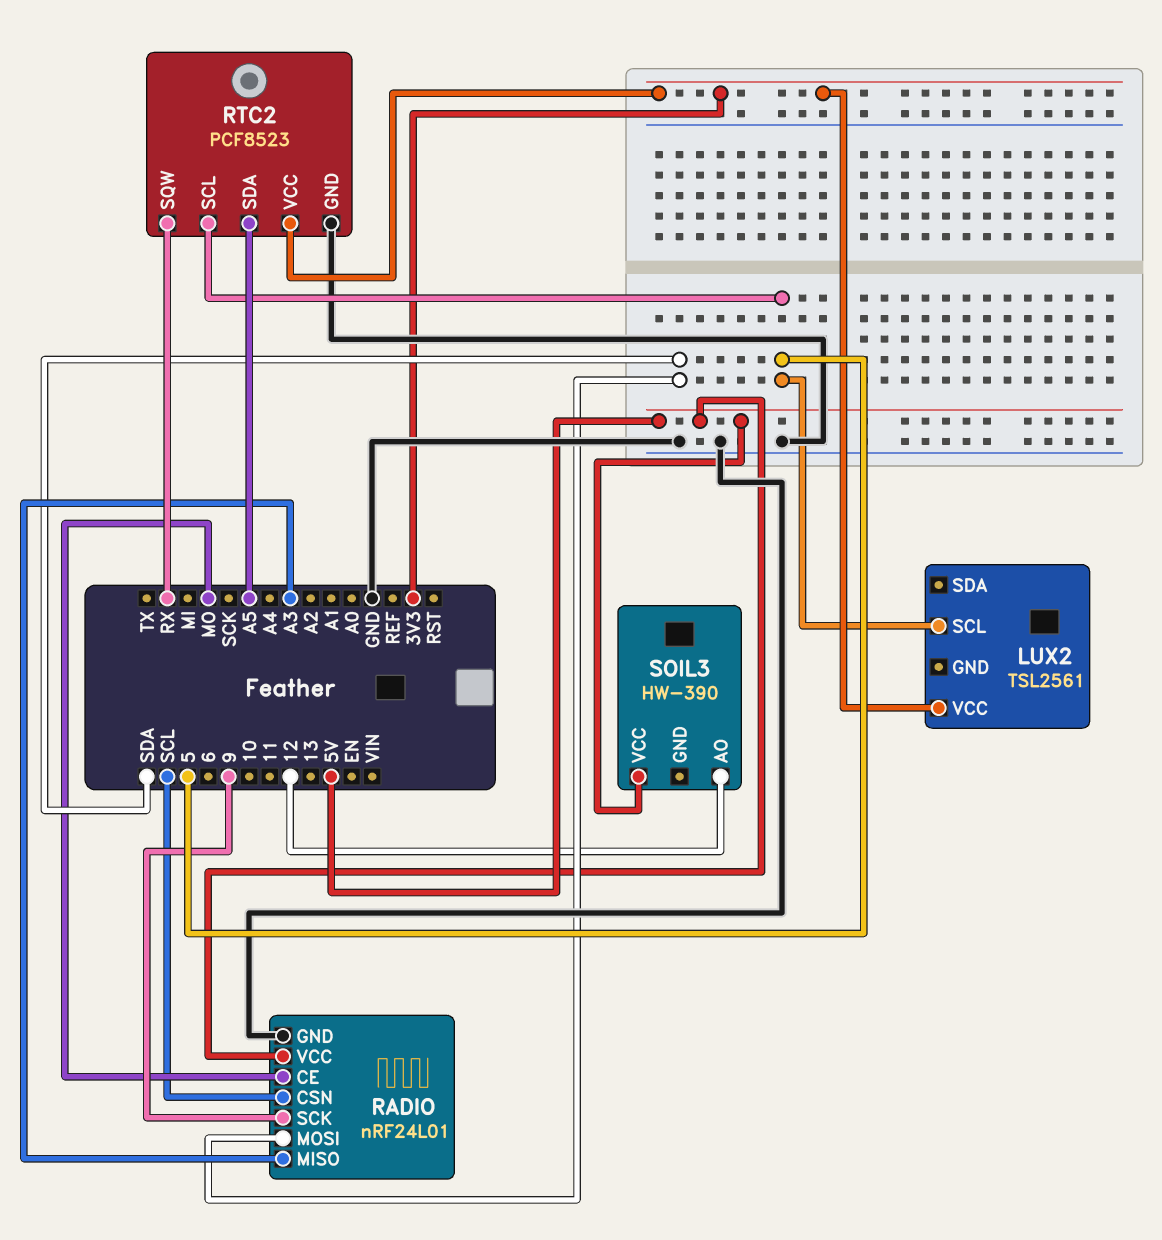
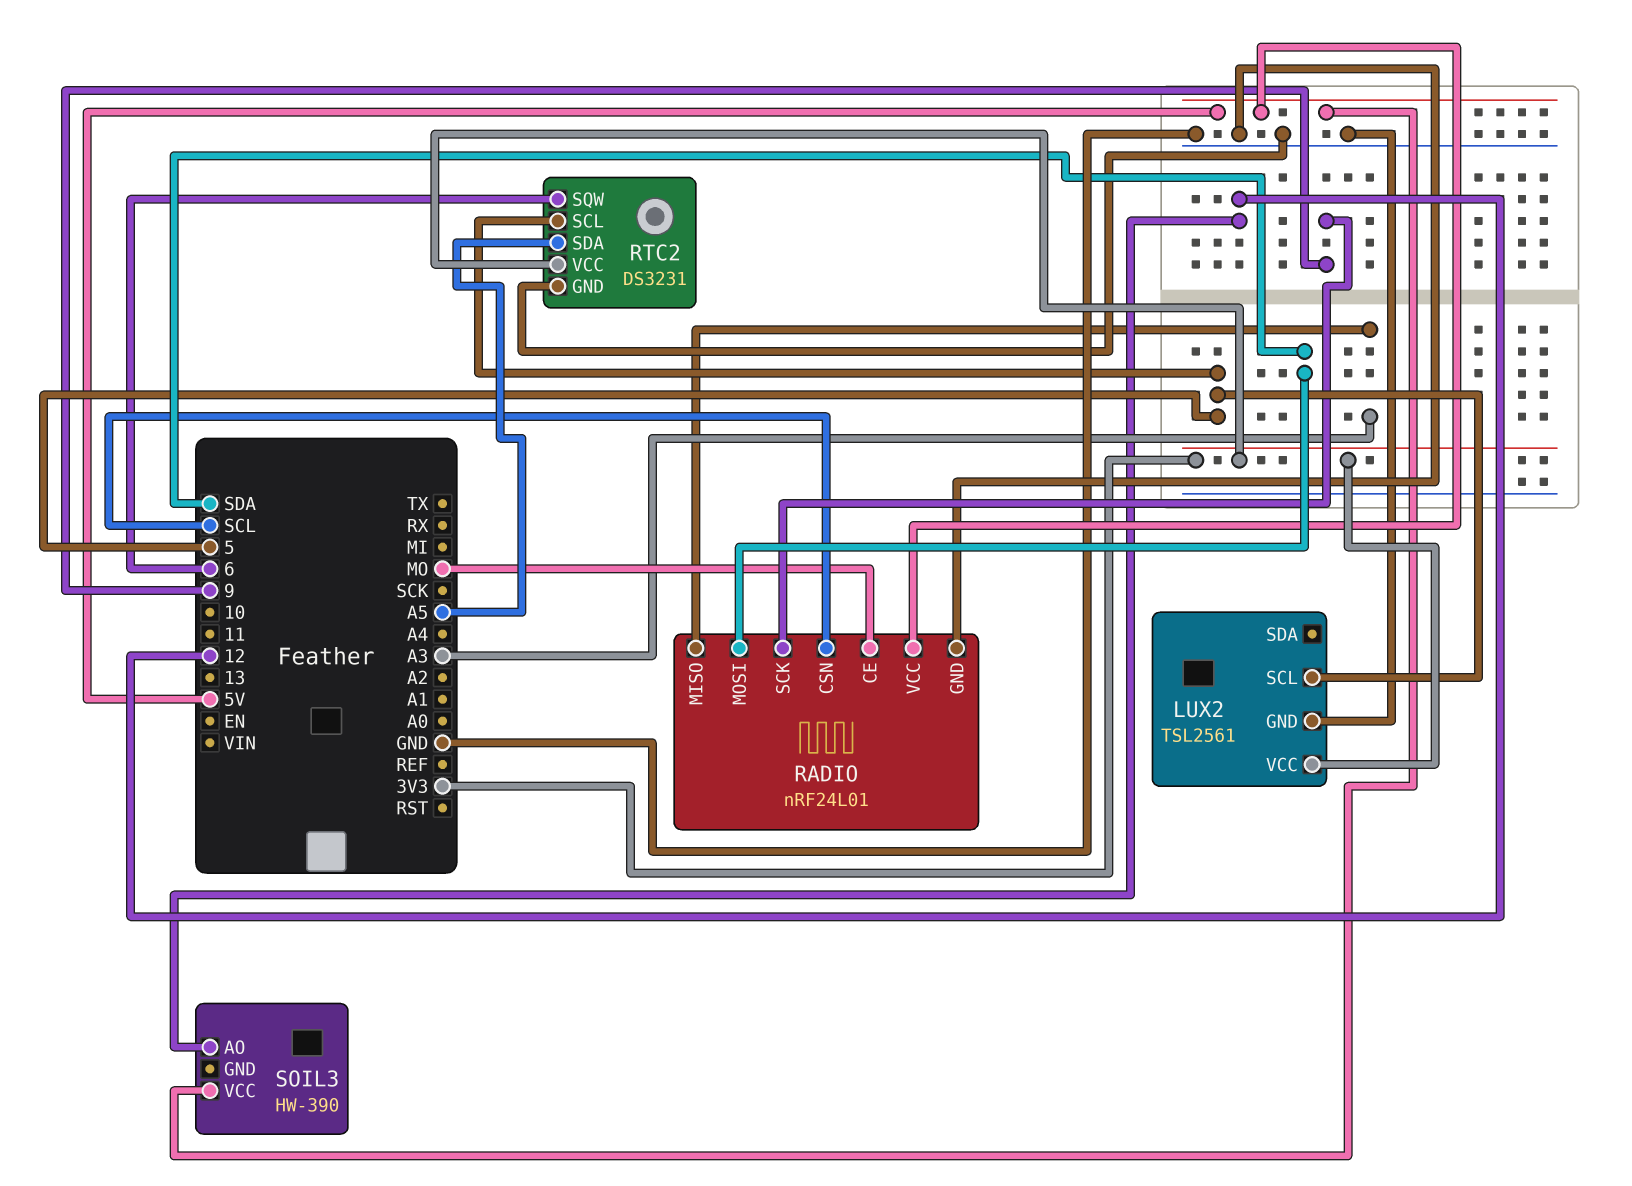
LUX2 pin GND: none -> GND
RTC2: PCF8523 -> DS3231
RTC2 pin SQW: RX -> 6

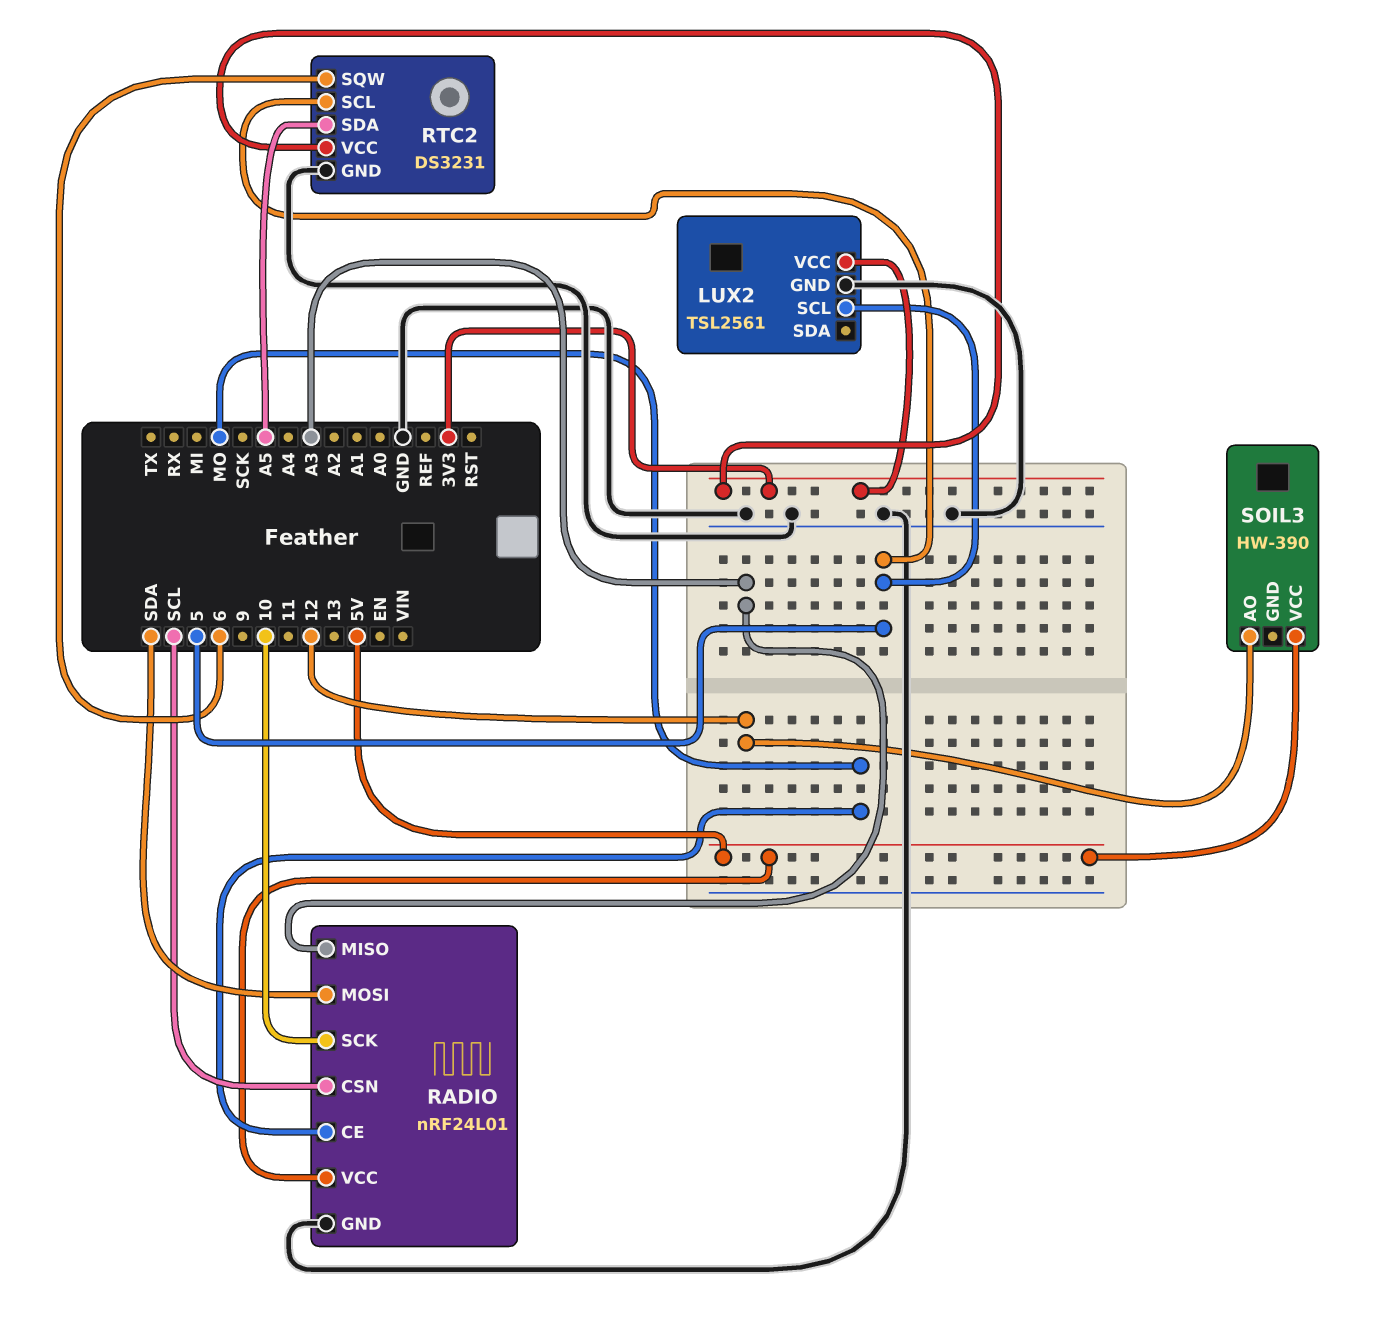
RADIO pin SCK: 9 -> 10

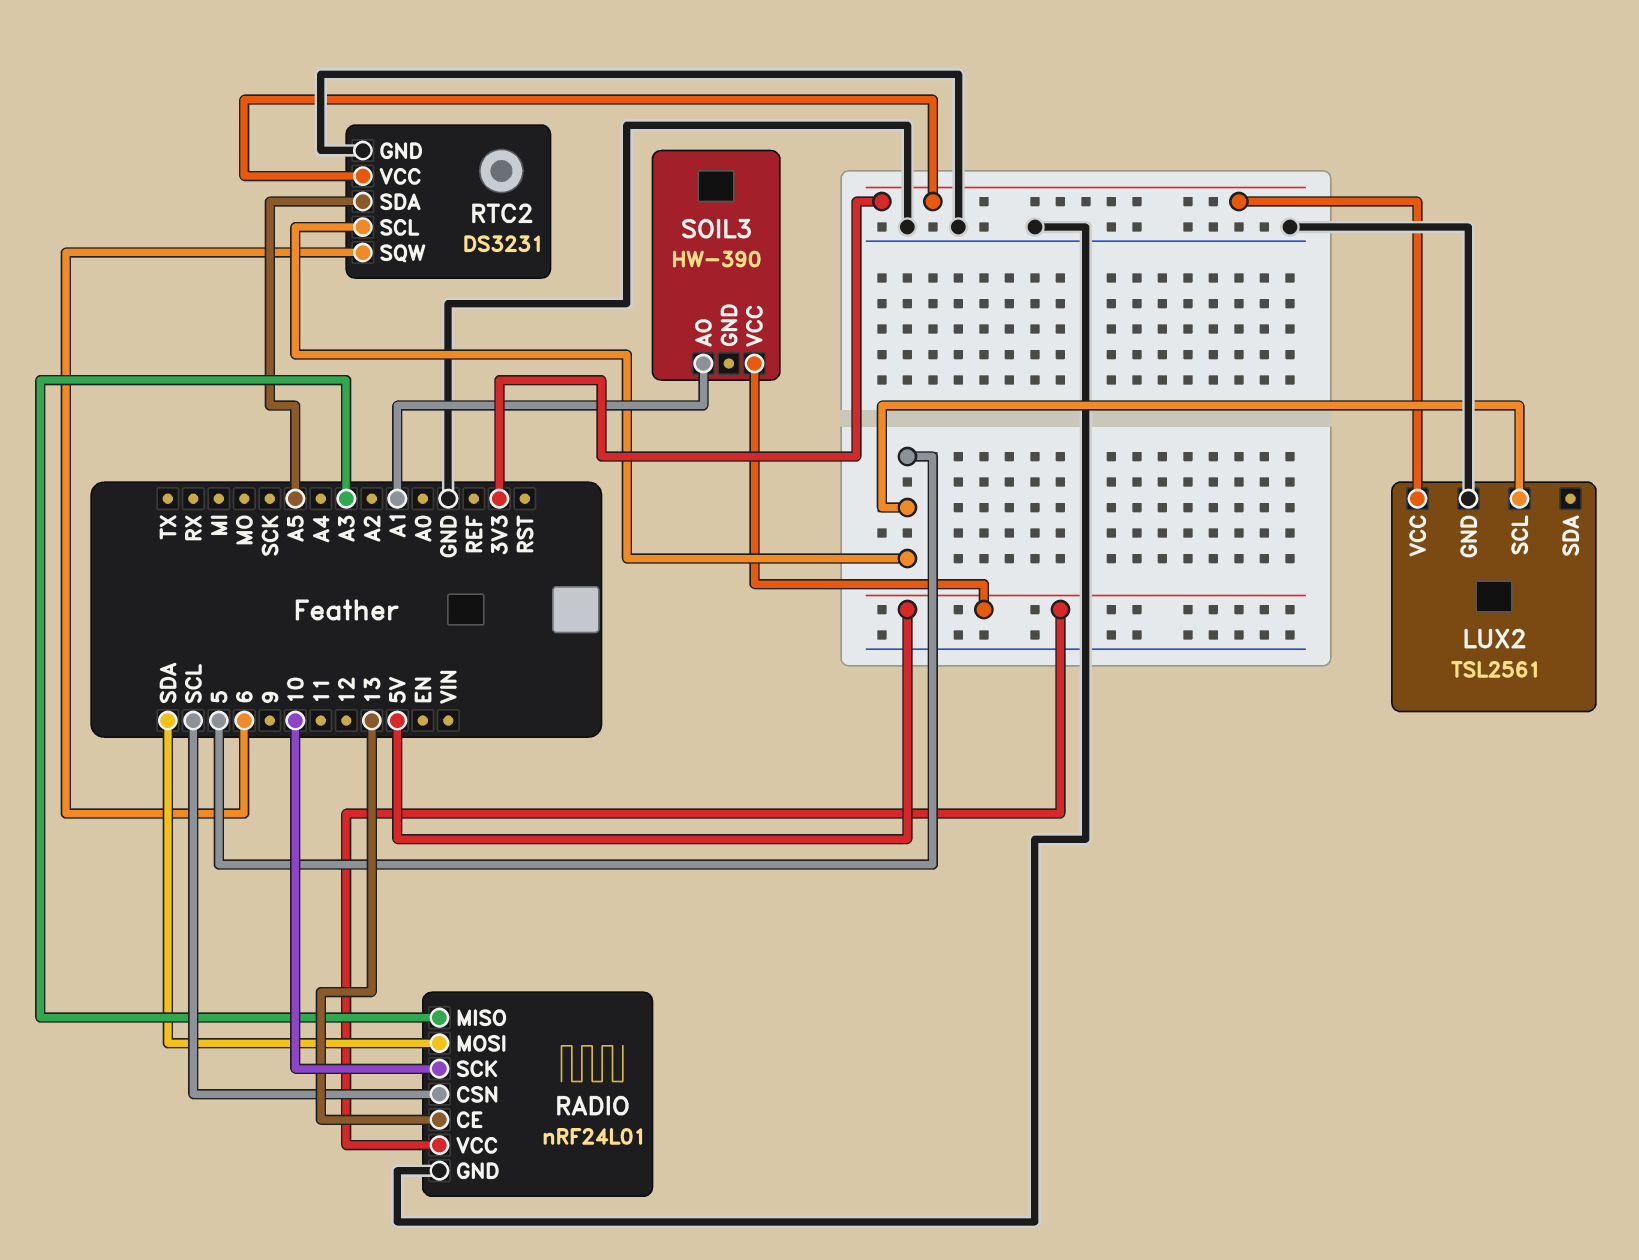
RADIO pin CE: MO -> 13
SOIL3 pin AO: 12 -> A1

